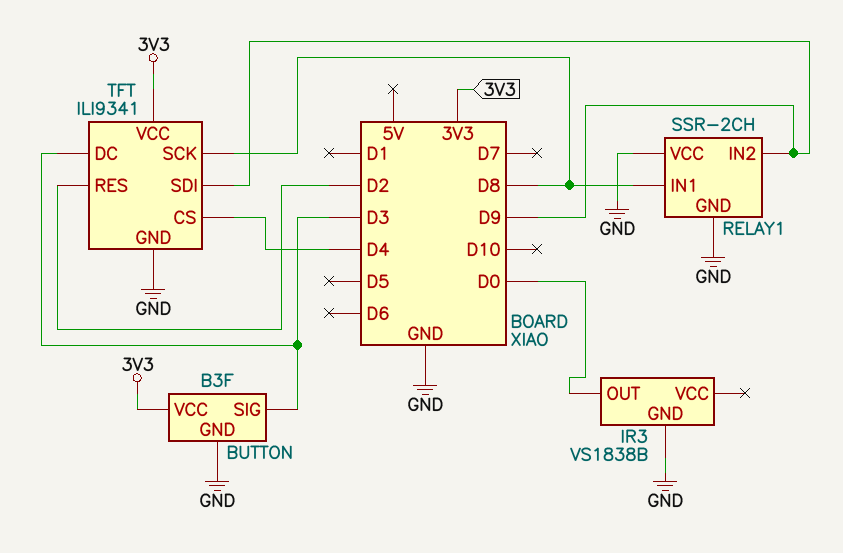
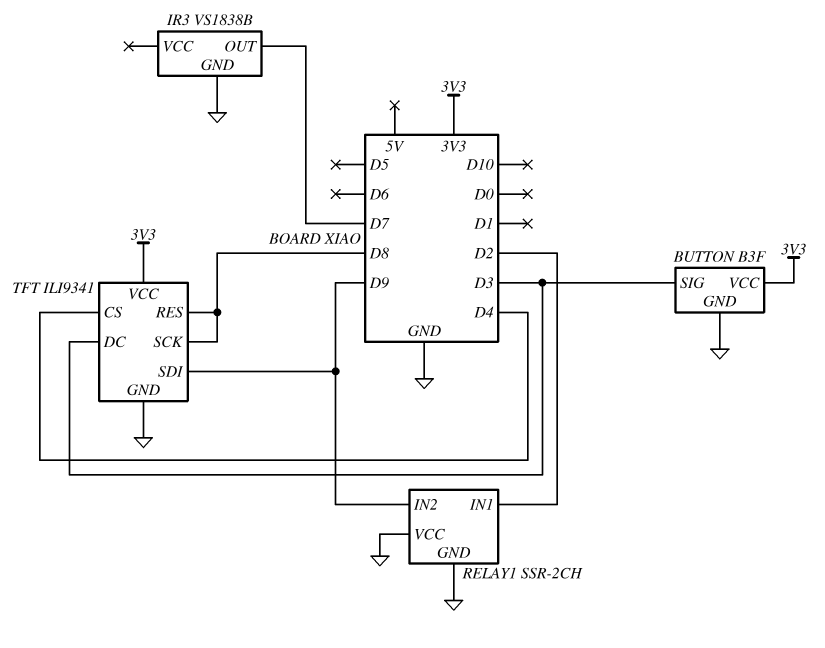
IR3 pin OUT: D0 -> D7
RELAY1 pin IN1: D8 -> D2
TFT pin RES: D2 -> D8

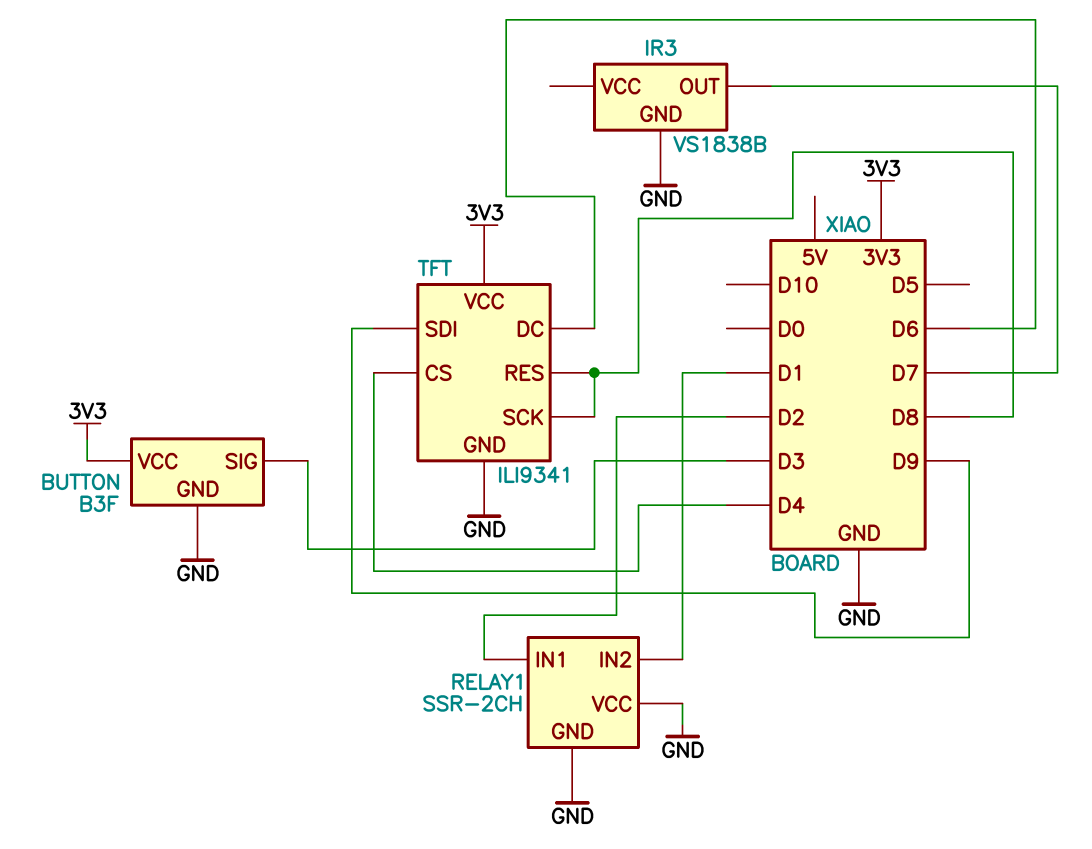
RELAY1 pin IN2: D9 -> D1
TFT pin DC: D3 -> D6

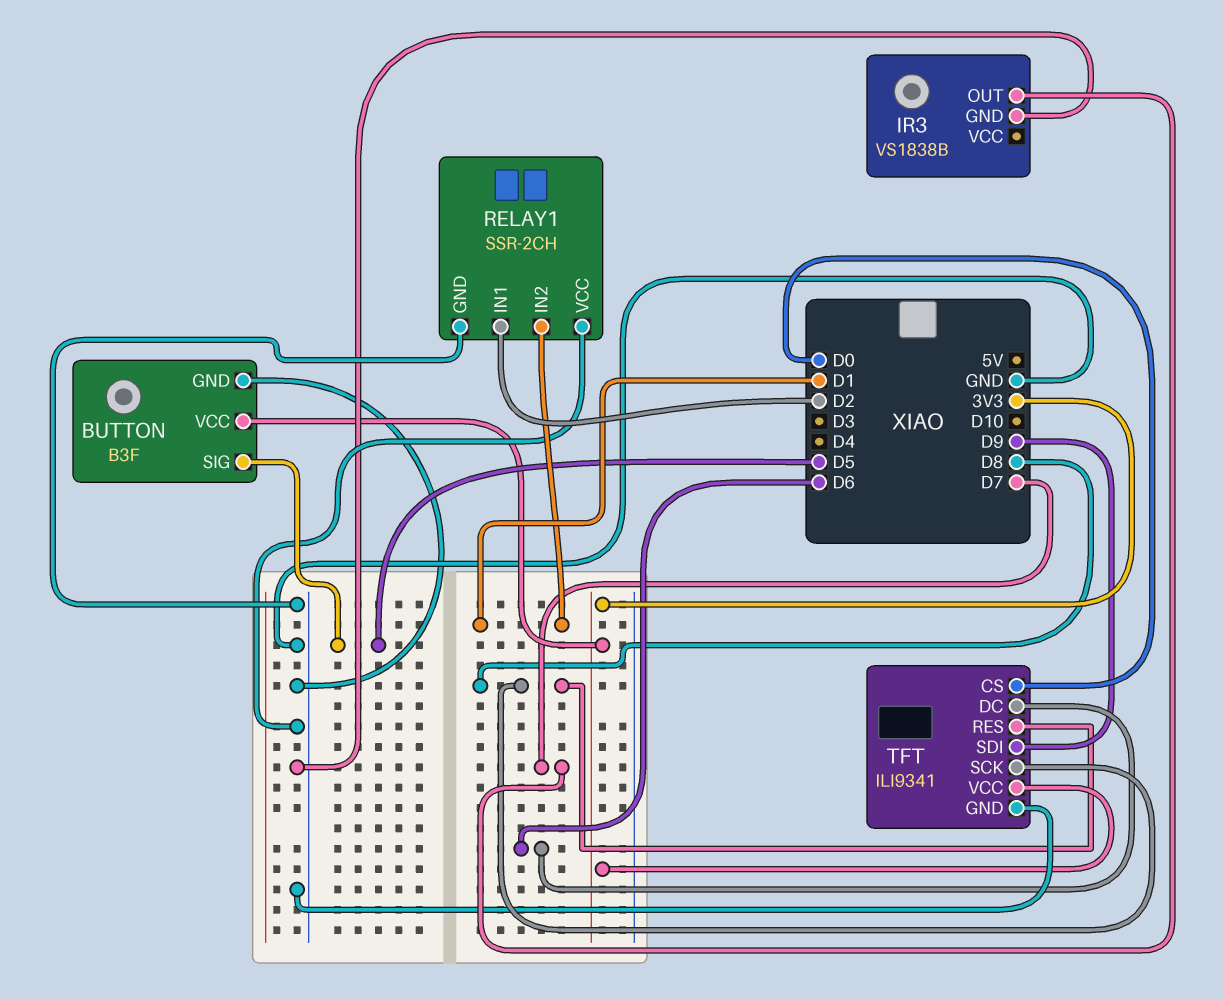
BUTTON pin SIG: D3 -> D5
TFT pin CS: D4 -> D0

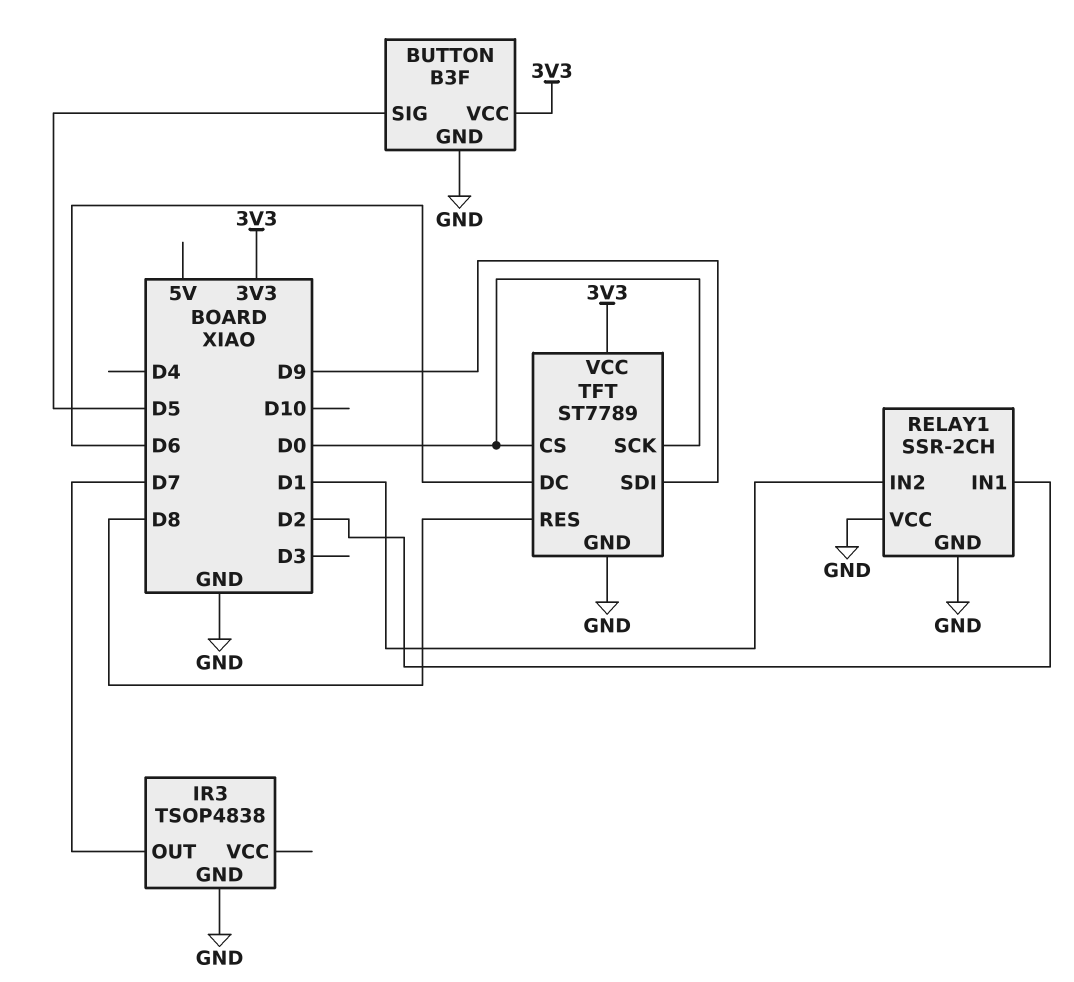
IR3: VS1838B -> TSOP4838
TFT: ILI9341 -> ST7789
TFT pin SCK: D8 -> D0

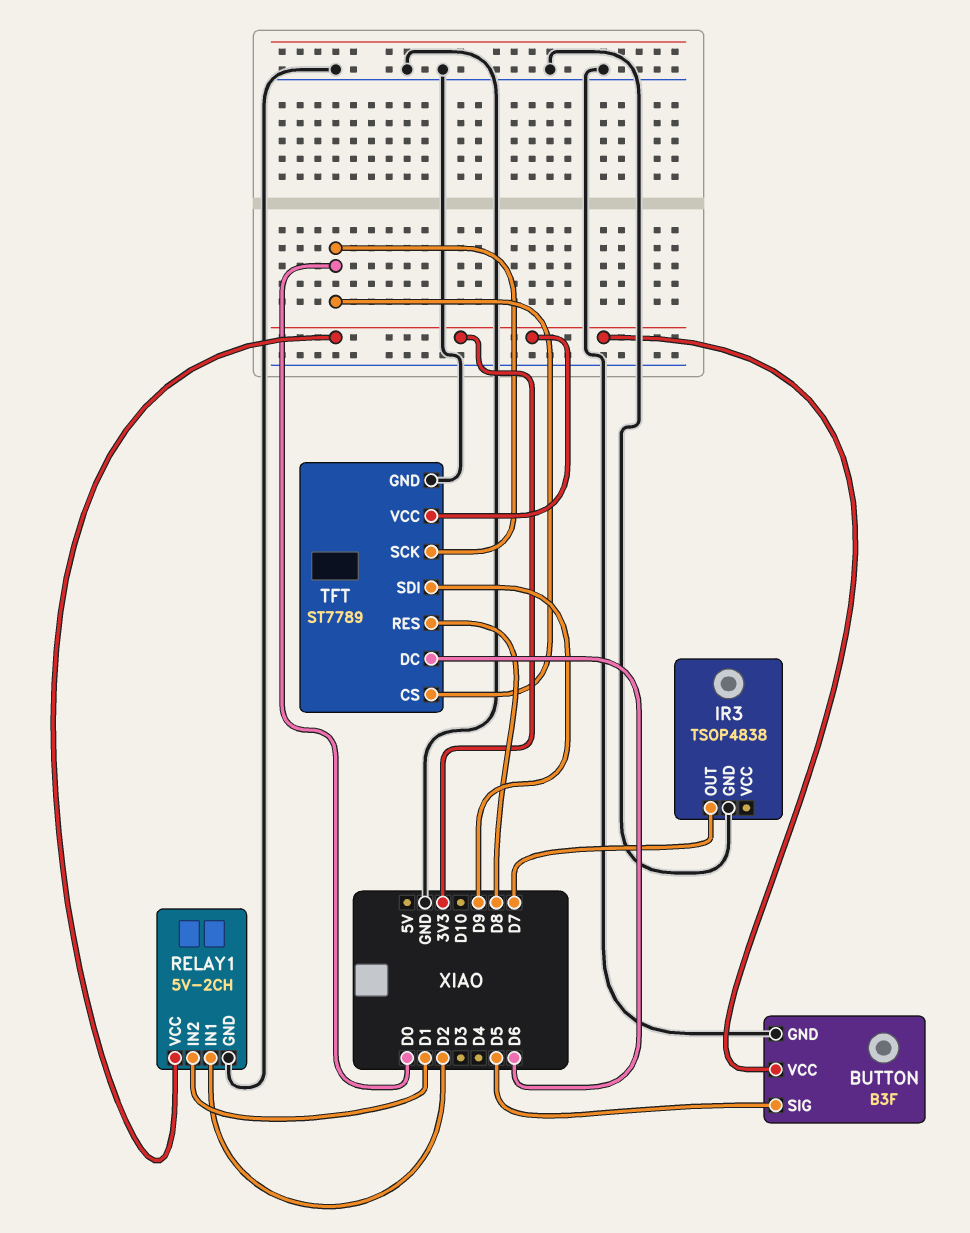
RELAY1: SSR-2CH -> 5V-2CH
RELAY1 pin VCC: GND -> 3V3

